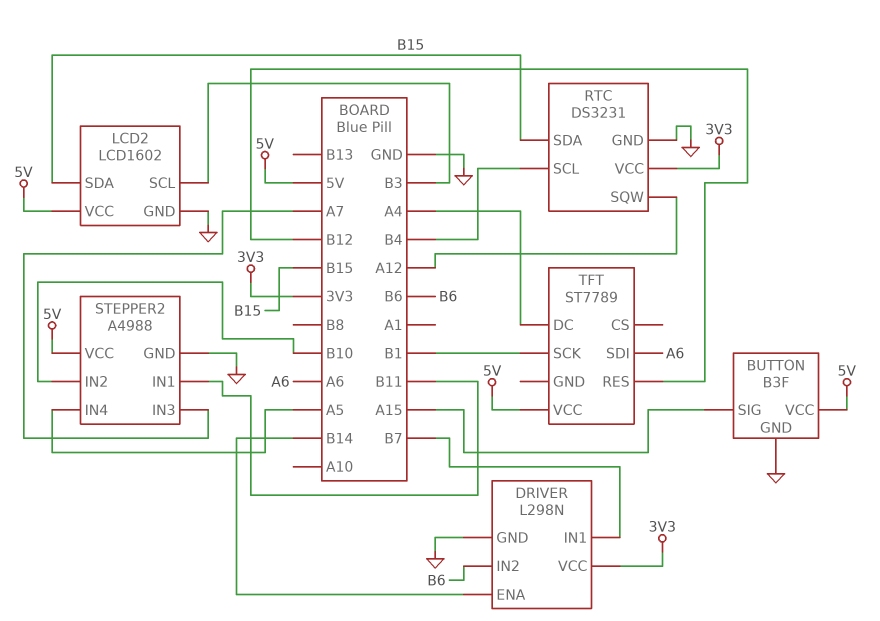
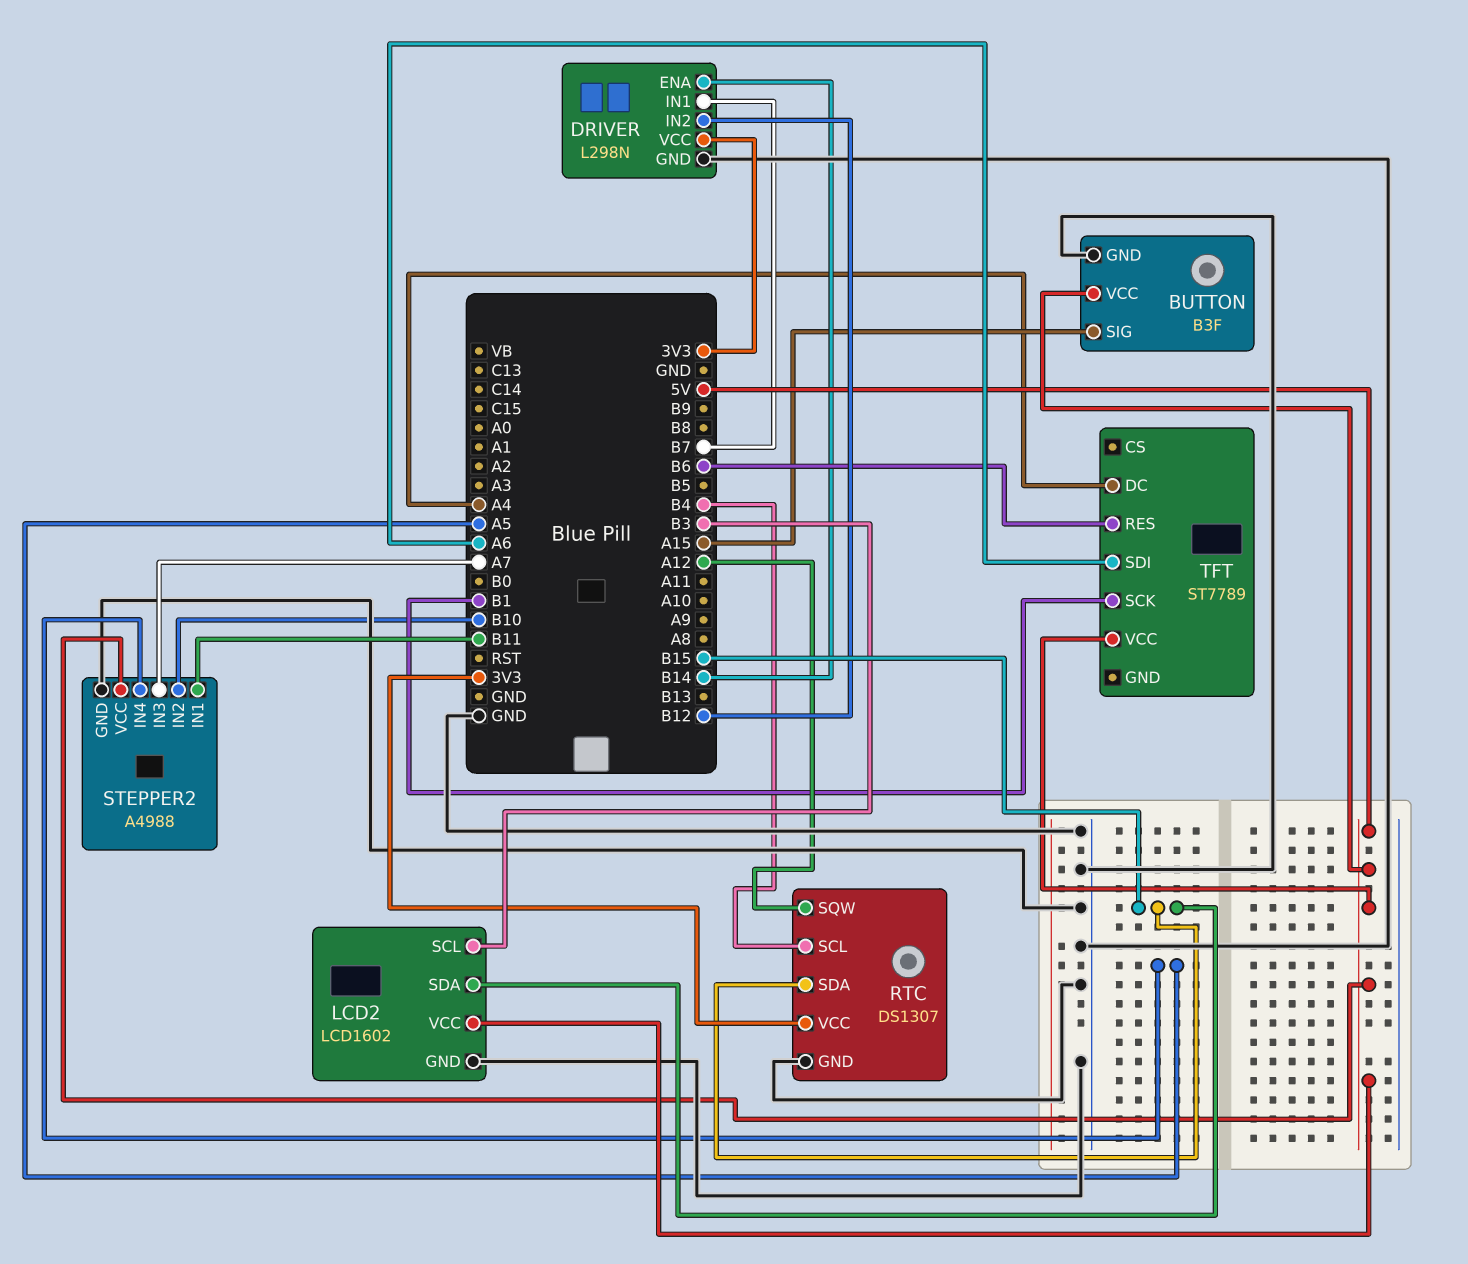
DRIVER pin IN2: B6 -> B12
RTC: DS3231 -> DS1307
TFT pin RES: B12 -> B6

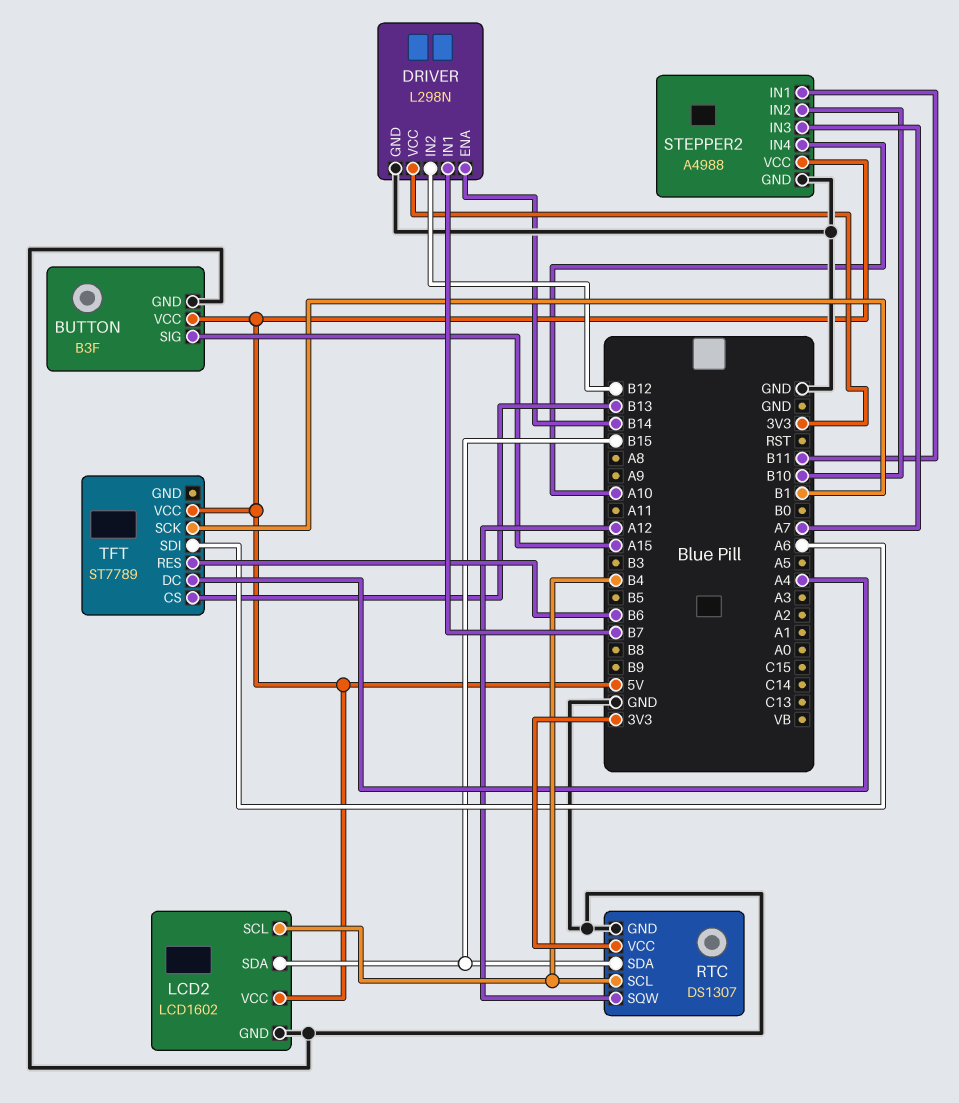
LCD2 pin SCL: B3 -> B4
STEPPER2 pin IN4: A5 -> A10
TFT pin CS: none -> B13

